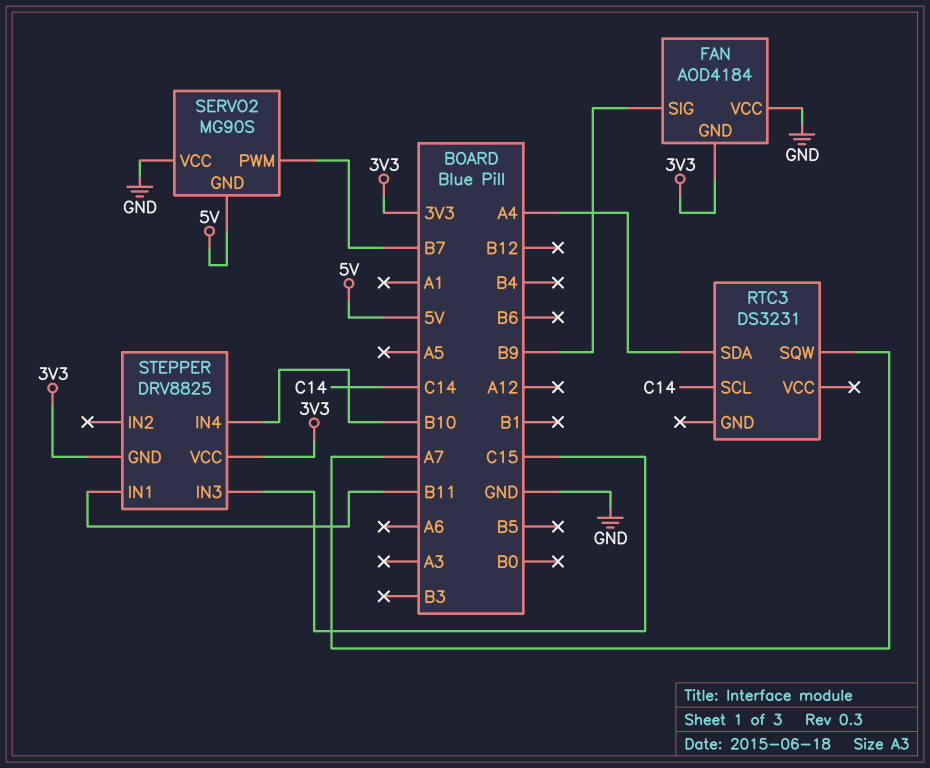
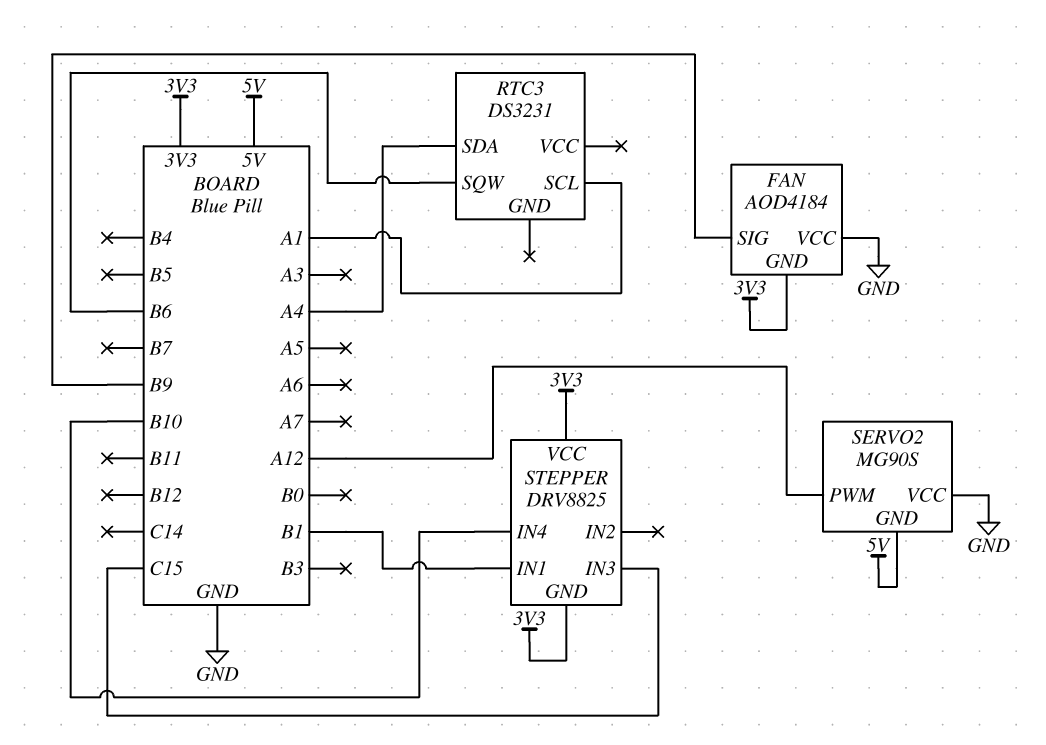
RTC3 pin SCL: C14 -> A1
RTC3 pin SQW: A7 -> B6
SERVO2 pin PWM: B7 -> A12
STEPPER pin IN1: B11 -> B1

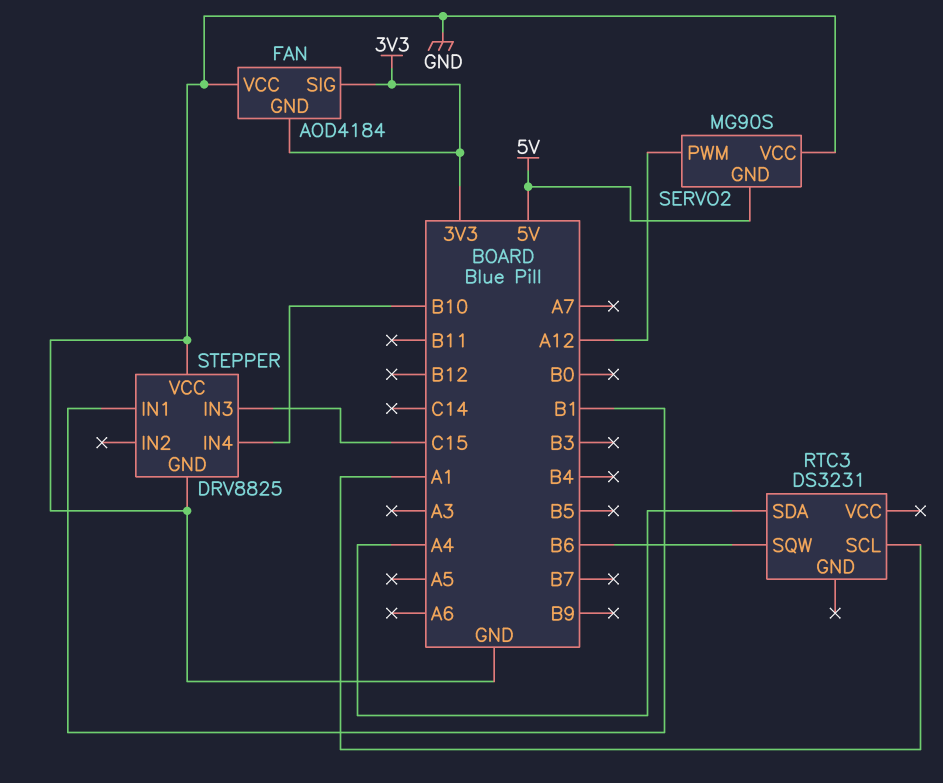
FAN pin SIG: B9 -> 3V3
STEPPER pin GND: 3V3 -> GND
STEPPER pin VCC: 3V3 -> GND

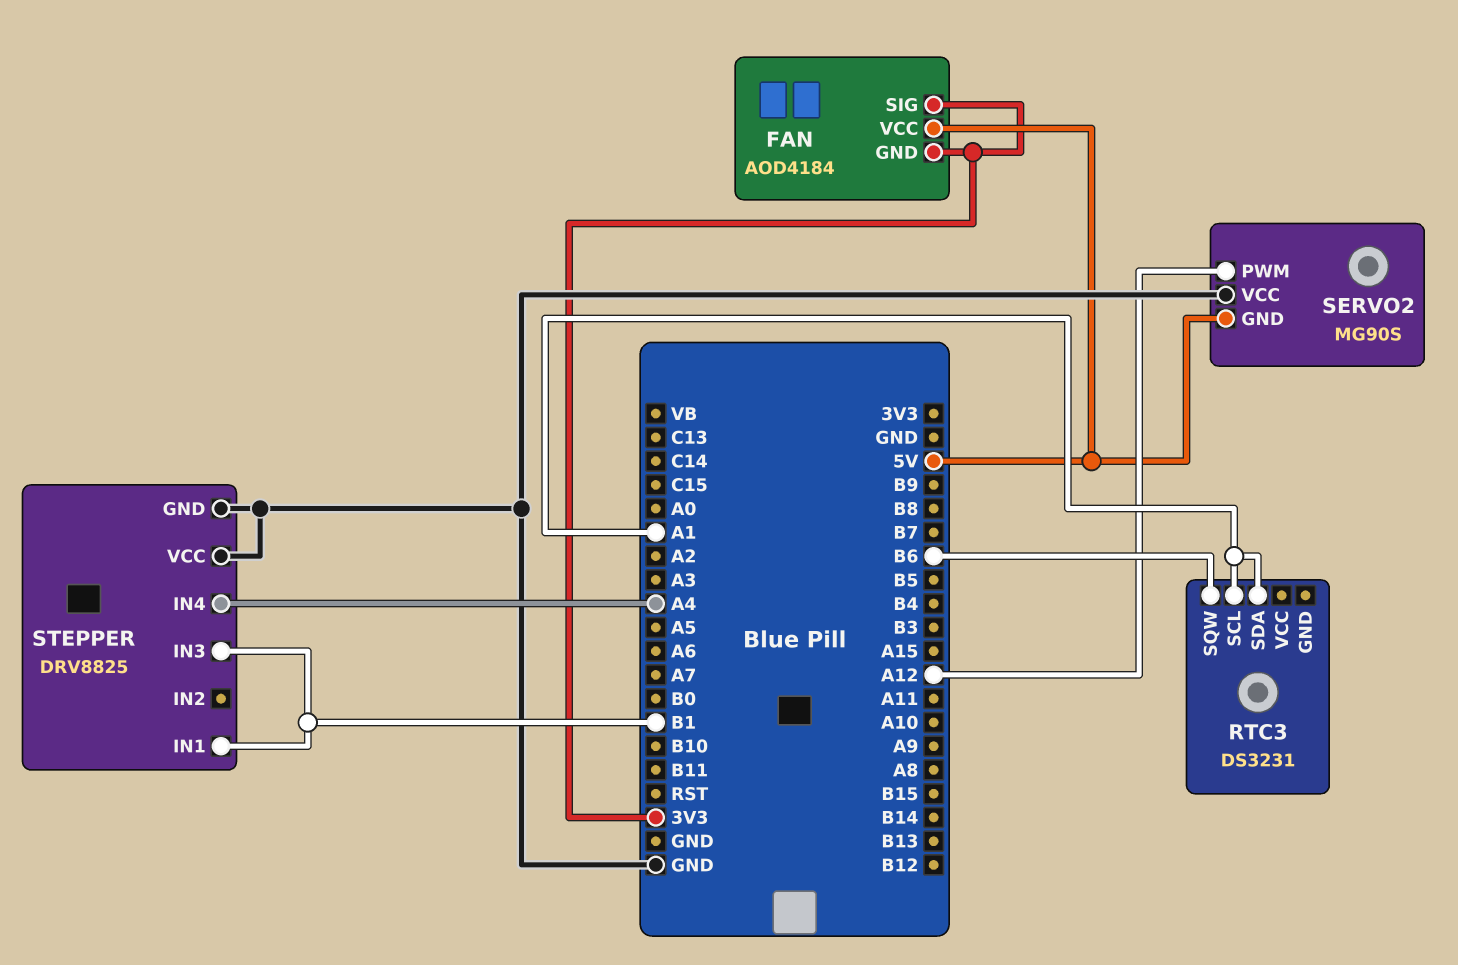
FAN pin VCC: GND -> 5V
RTC3 pin SDA: A4 -> A1
STEPPER pin IN3: C15 -> B1
STEPPER pin IN4: B10 -> A4

